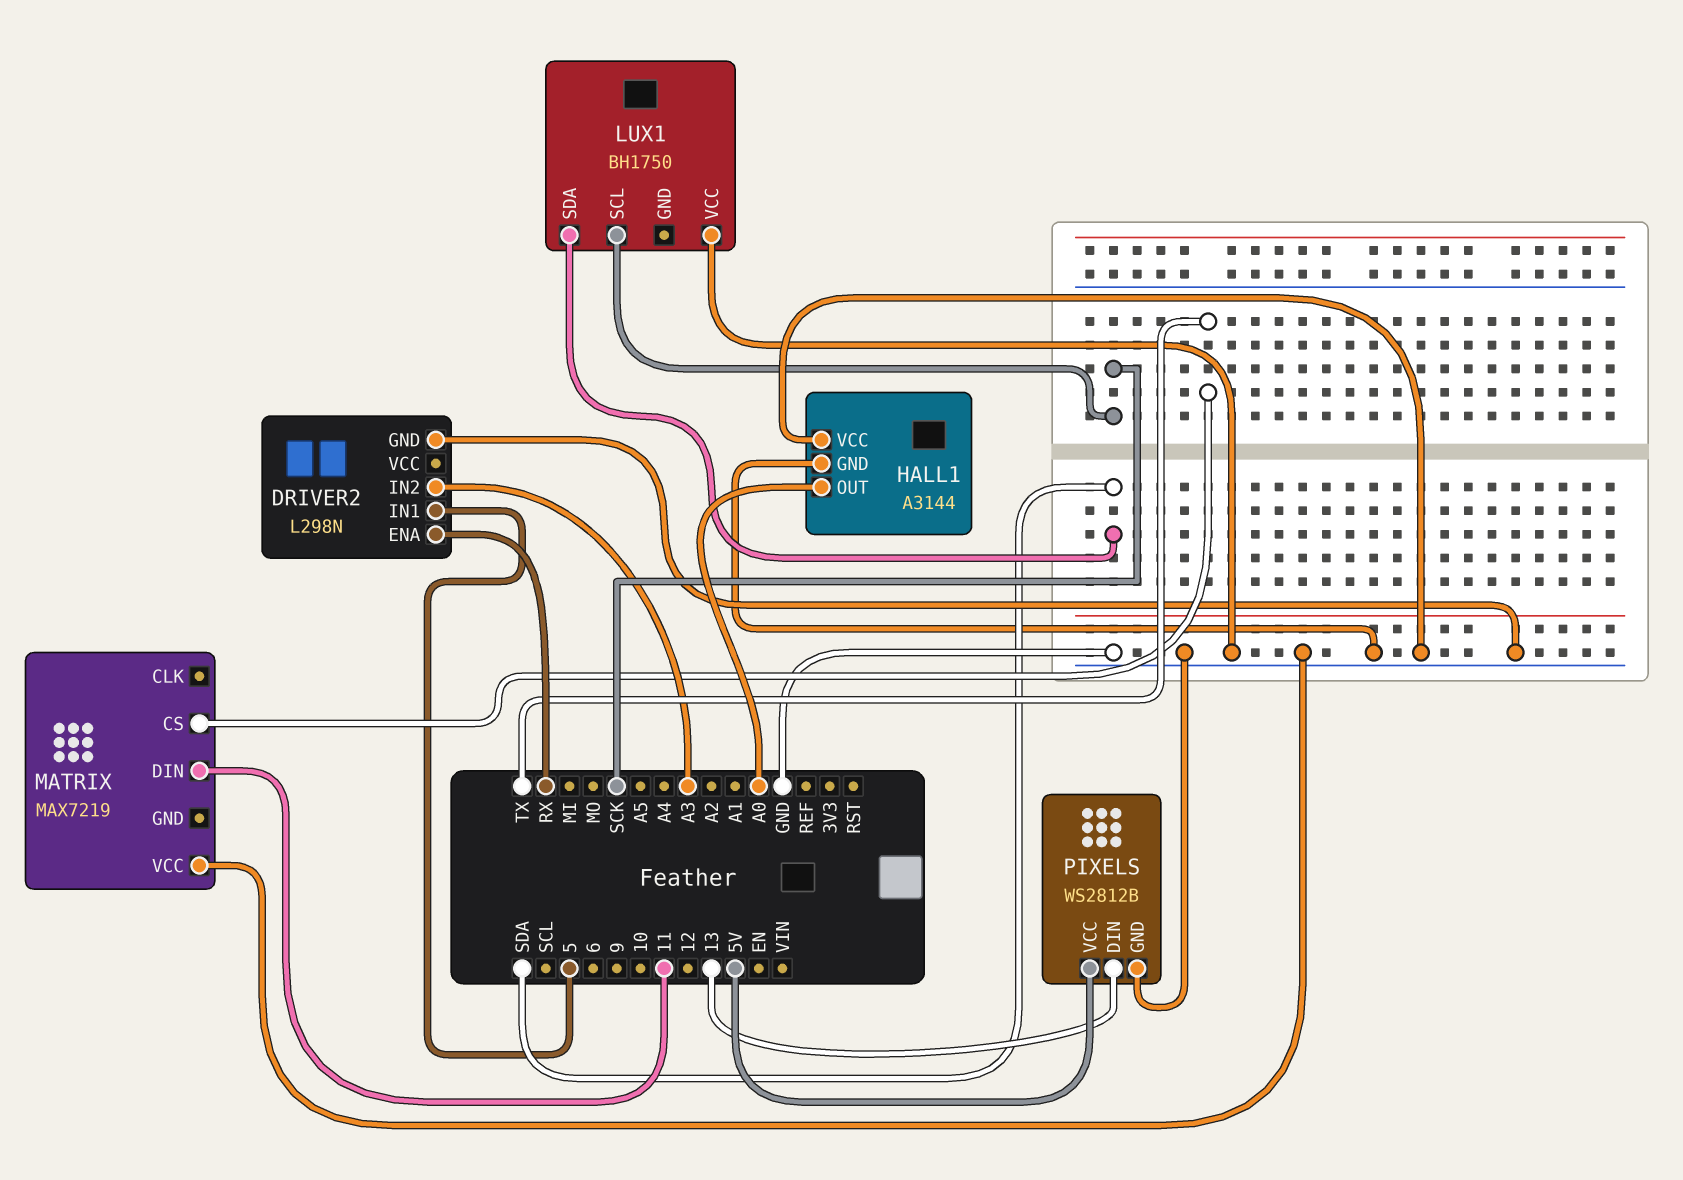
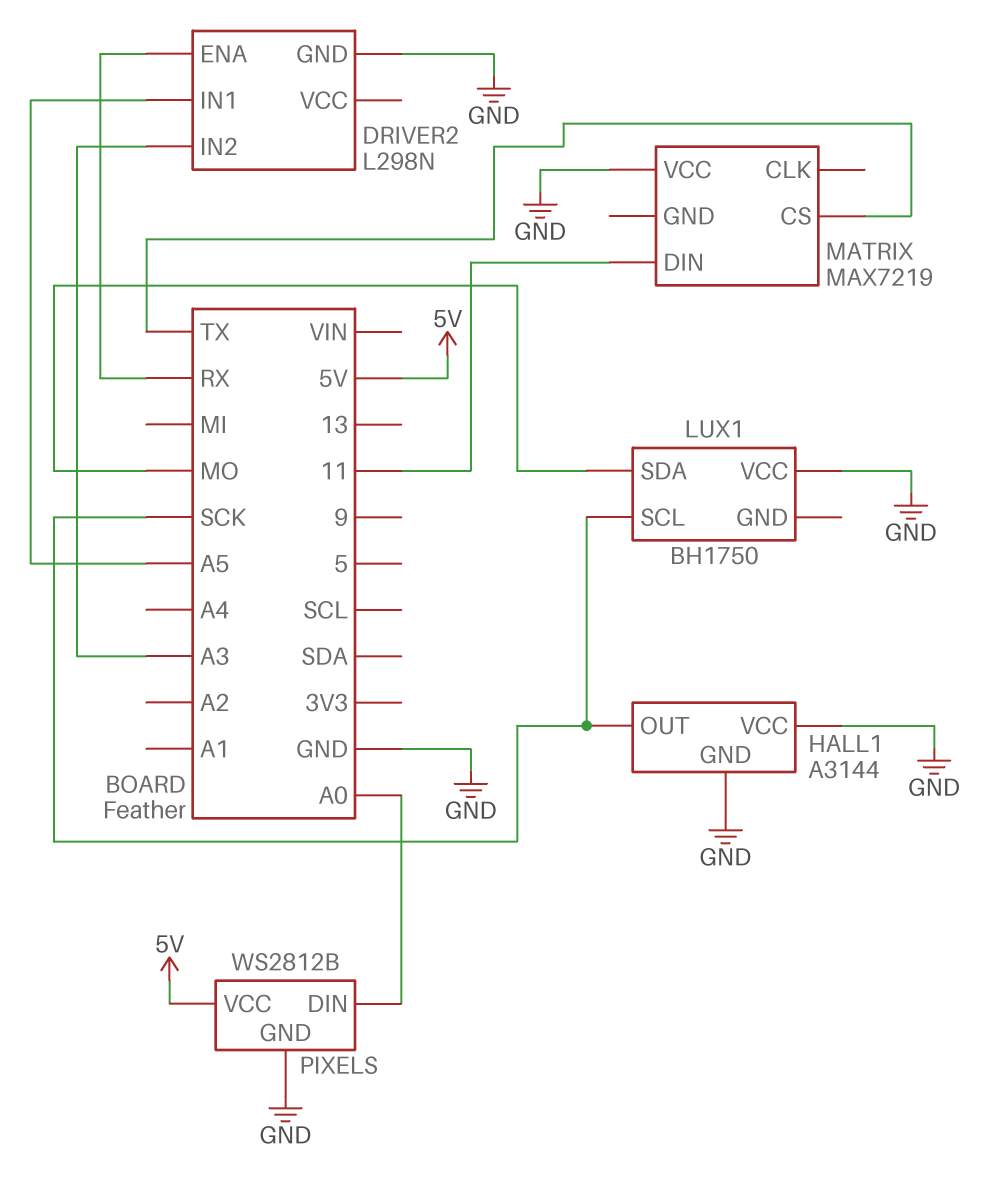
DRIVER2 pin IN1: 5 -> A5
HALL1 pin OUT: A0 -> SCK
LUX1 pin SDA: SDA -> MO
PIXELS pin DIN: 13 -> A0

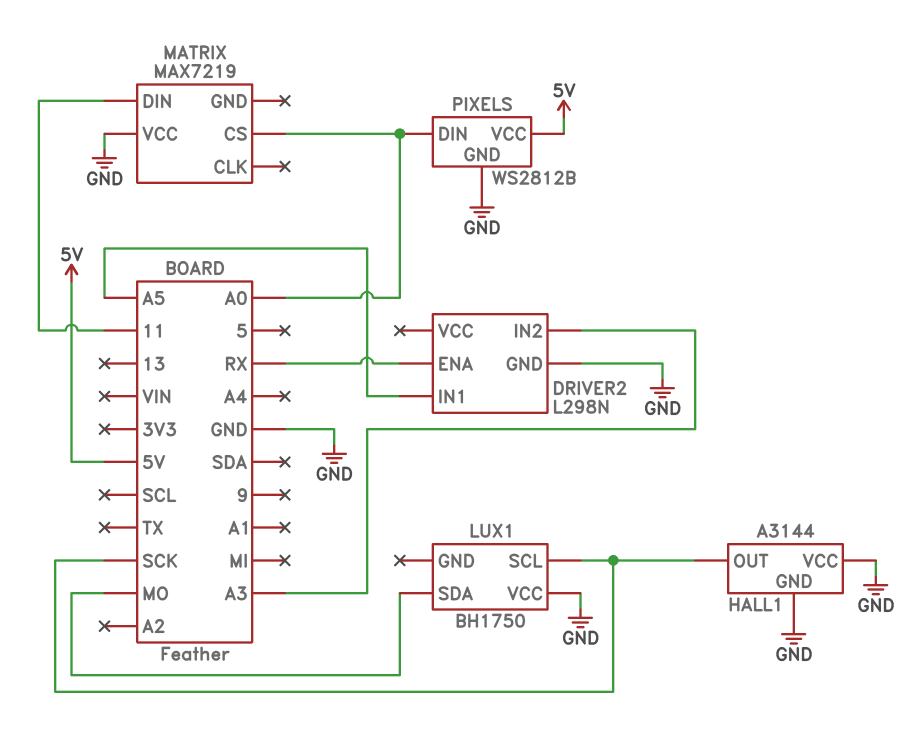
MATRIX pin CS: TX -> A0

